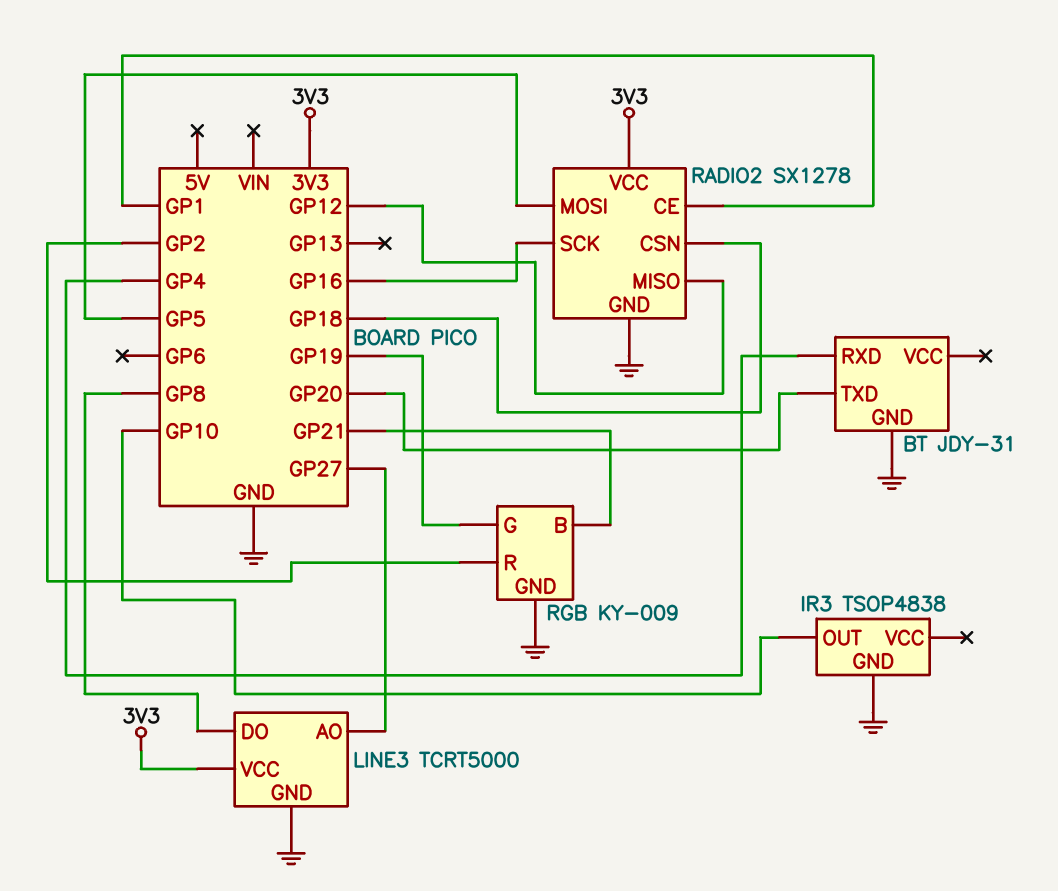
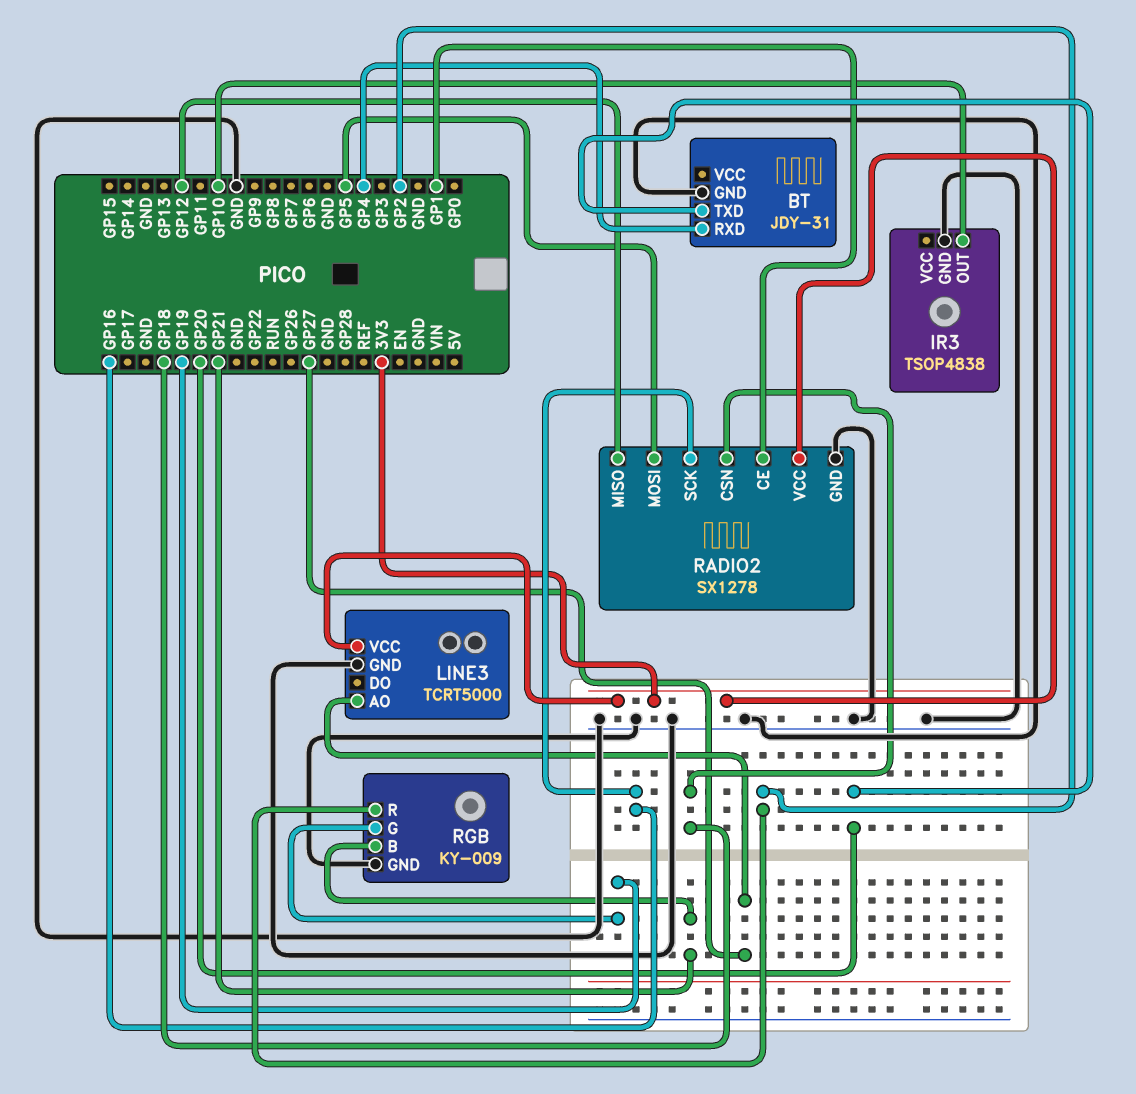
LINE3 pin DO: GP8 -> none

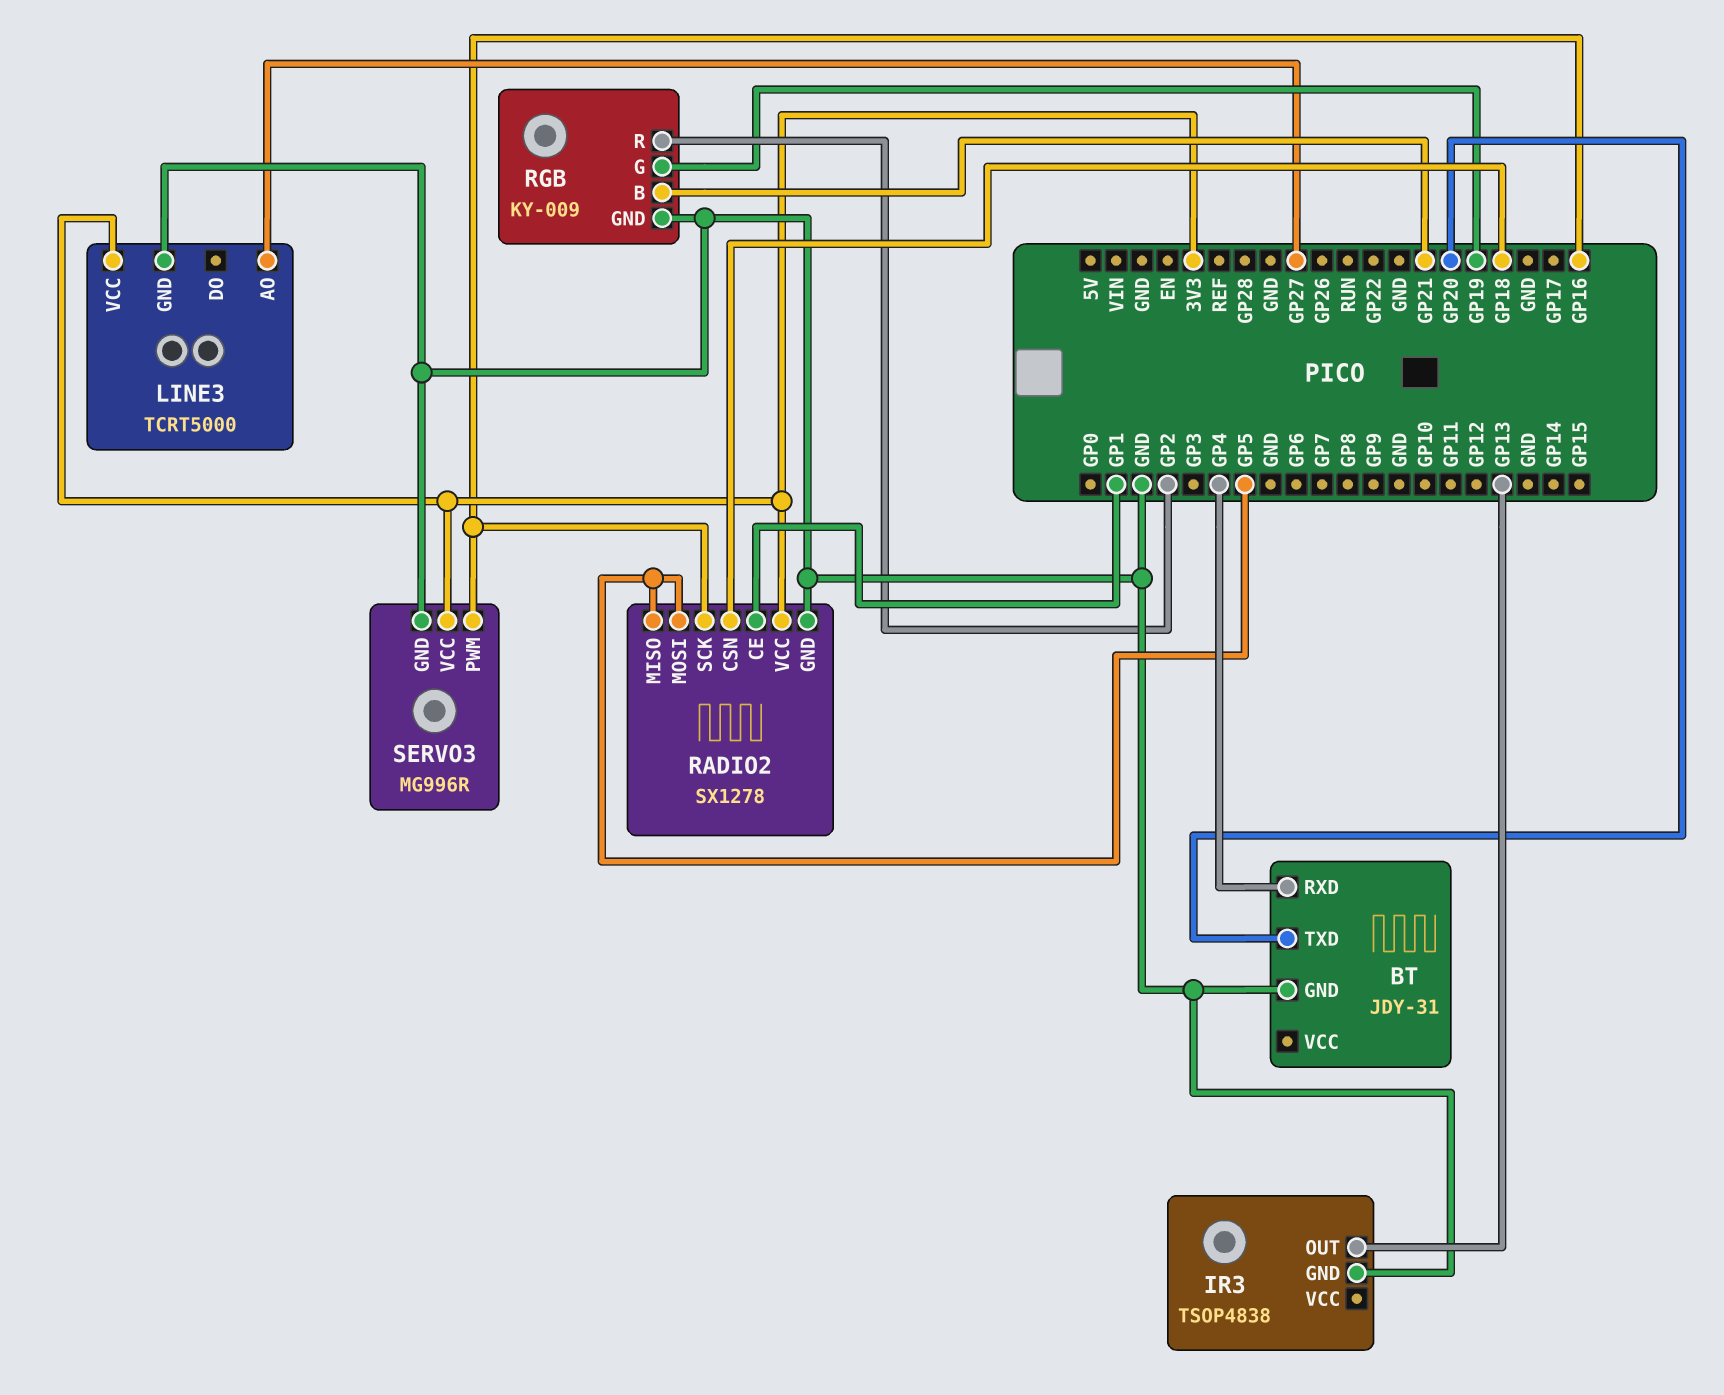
IR3 pin OUT: GP10 -> GP13
RADIO2 pin MISO: GP12 -> GP5
SERVO3: none -> MG996R
SERVO3 pin GND: none -> GND
SERVO3 pin PWM: none -> GP16
SERVO3 pin VCC: none -> 3V3

